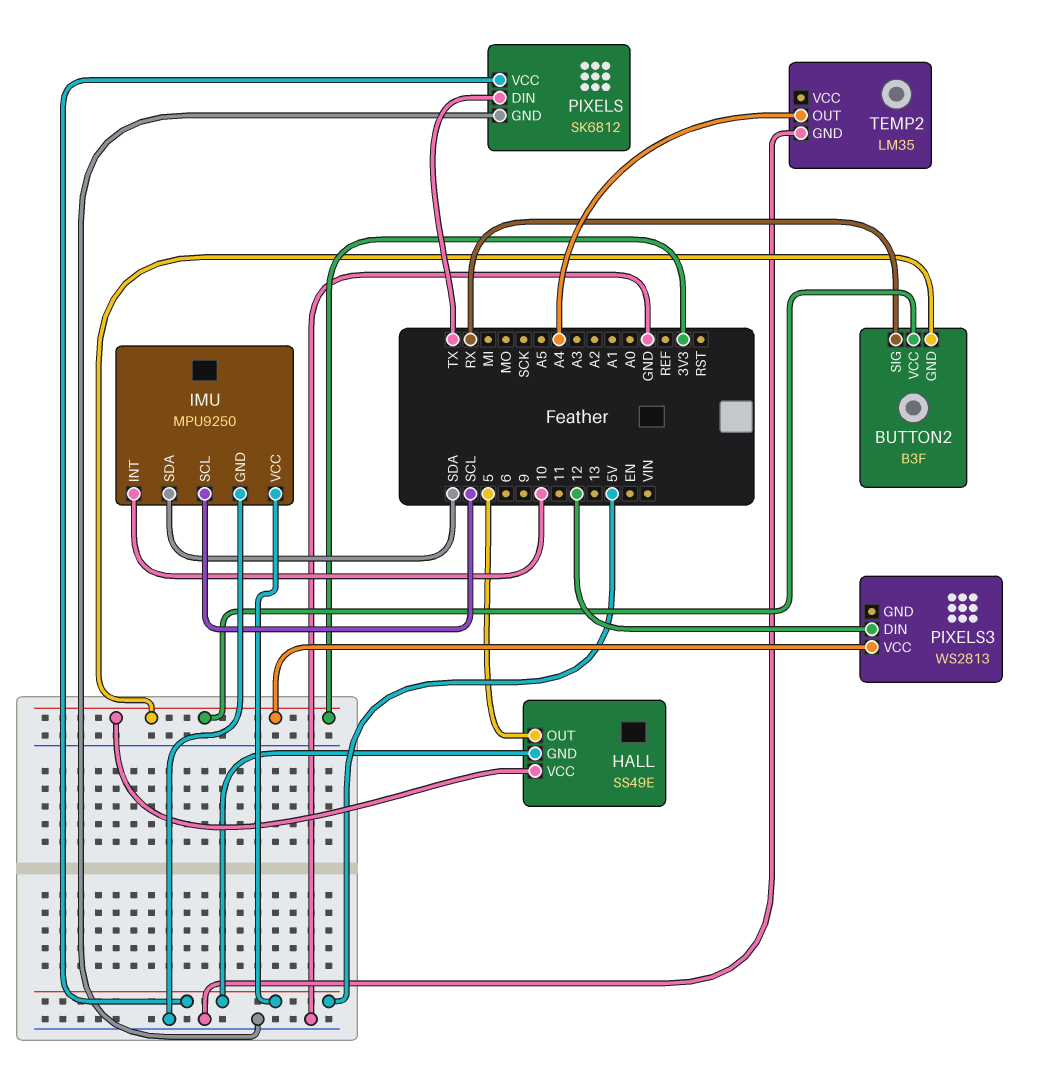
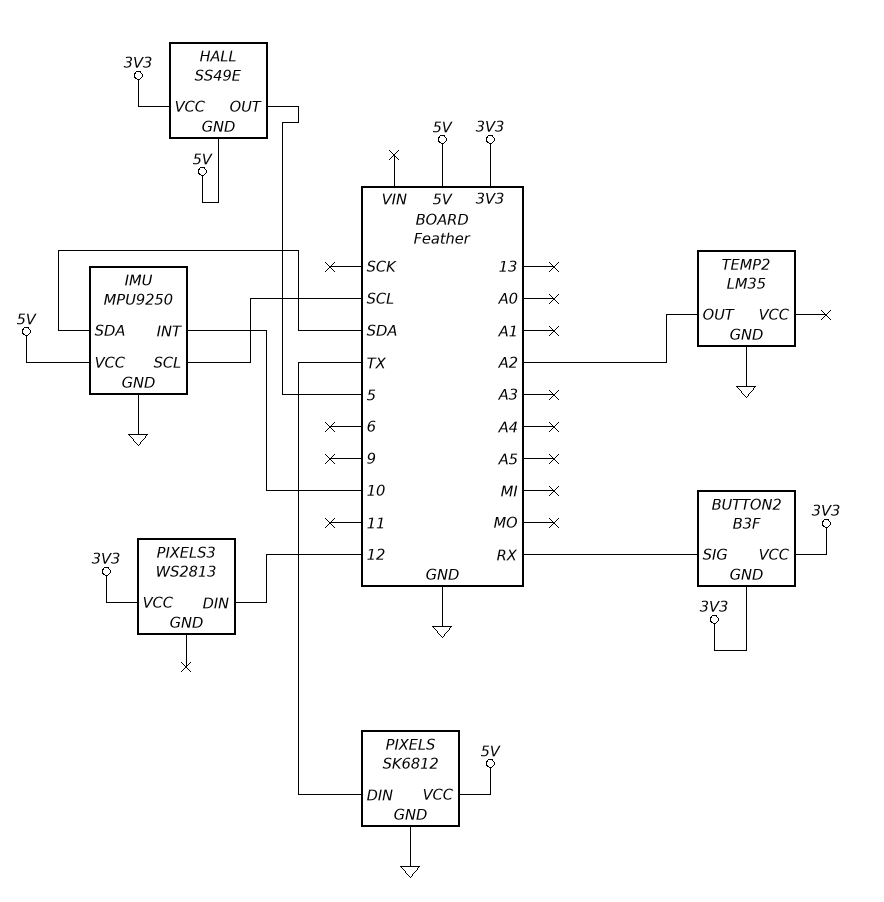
TEMP2 pin OUT: A4 -> A2

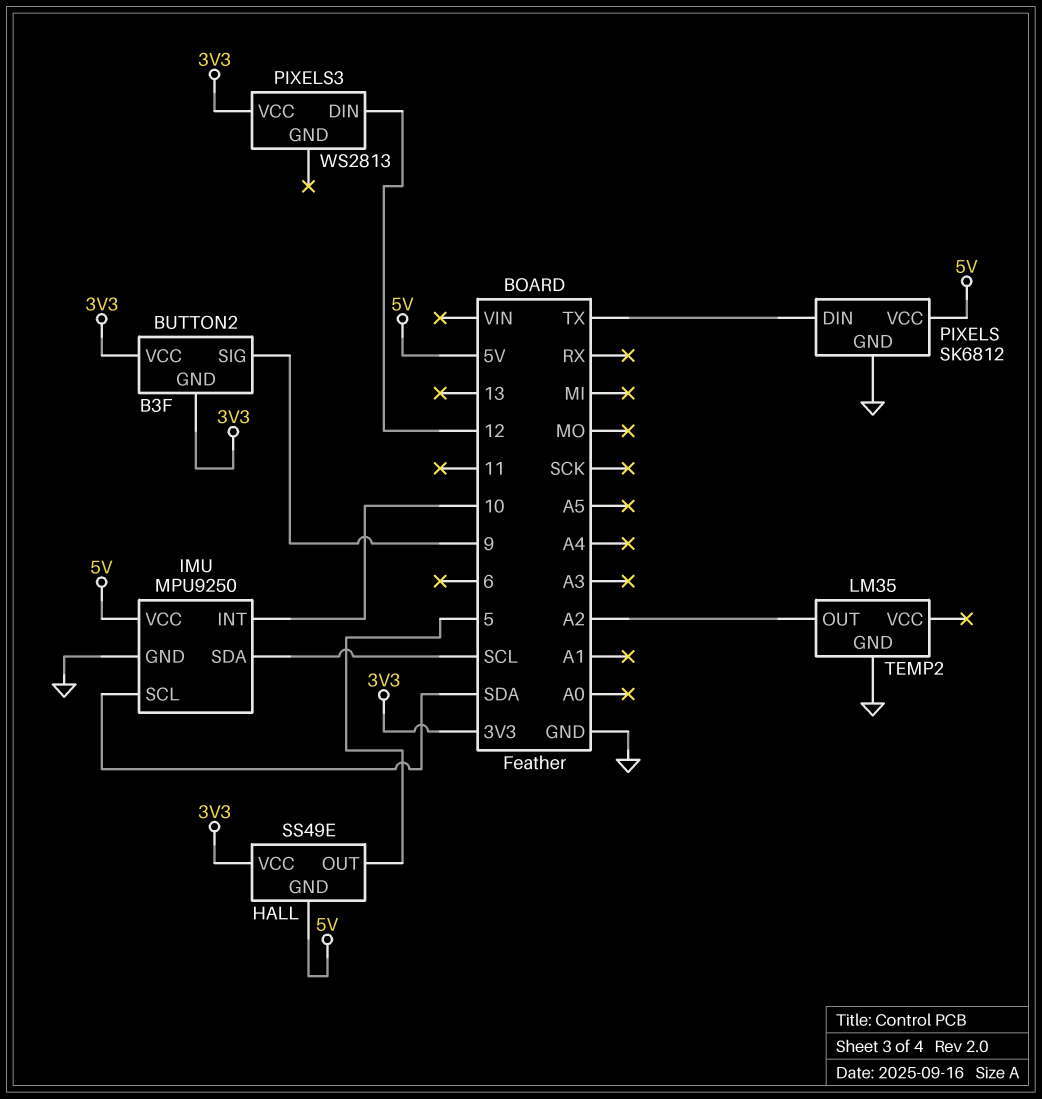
BUTTON2 pin SIG: RX -> 9
IMU pin SCL: SCL -> SDA
IMU pin SDA: SDA -> SCL

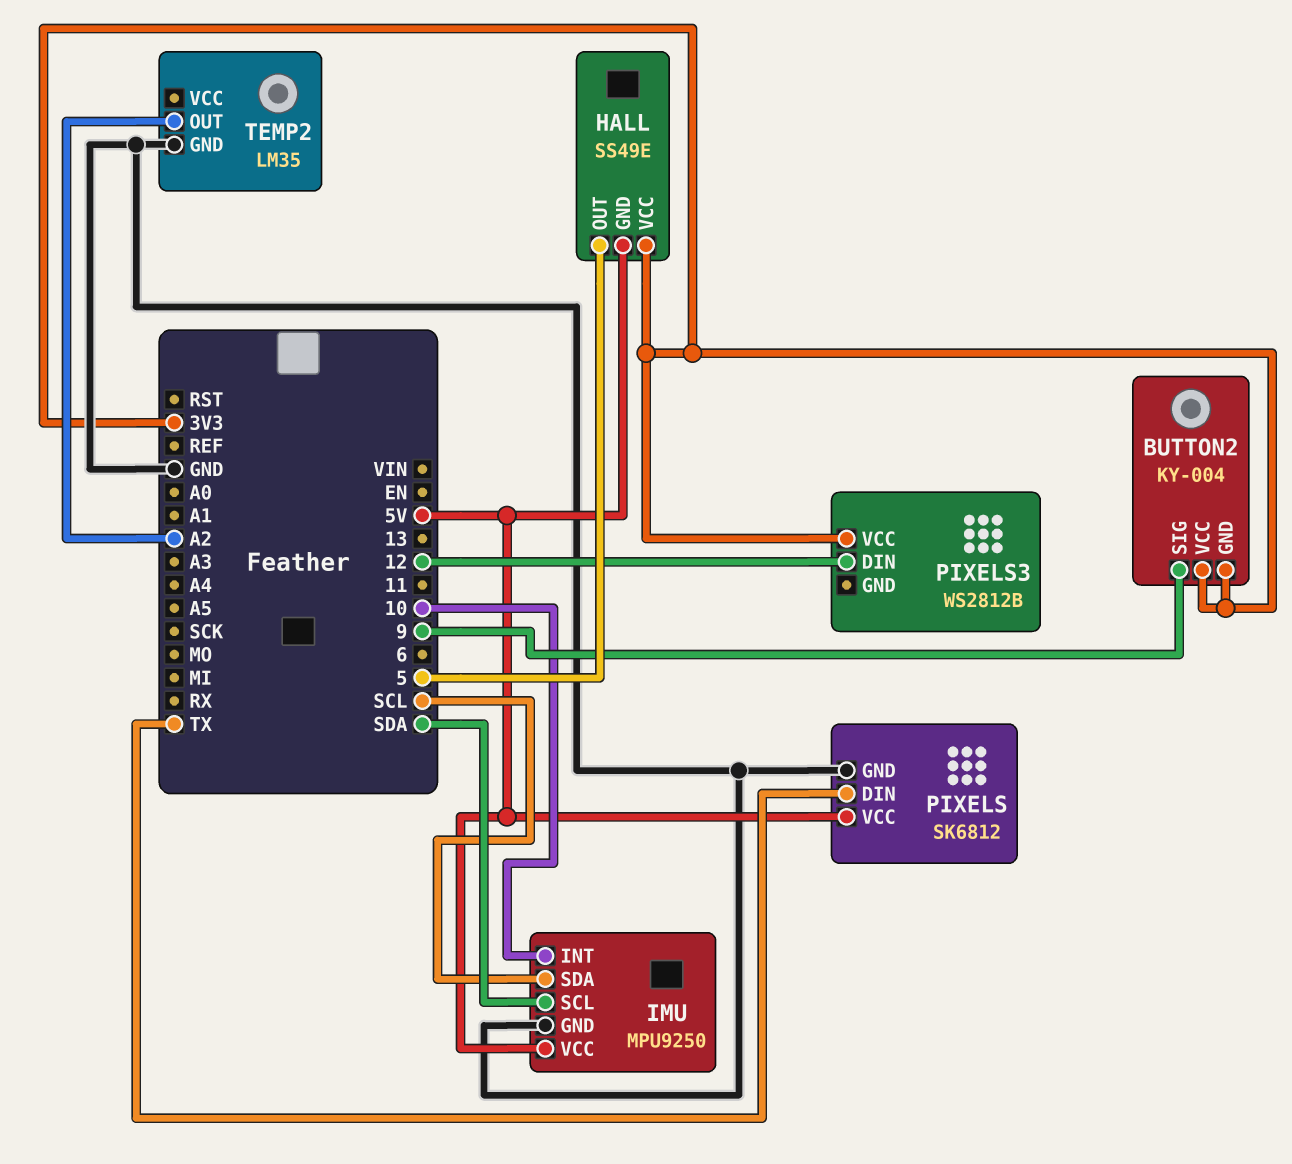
BUTTON2: B3F -> KY-004
PIXELS3: WS2813 -> WS2812B

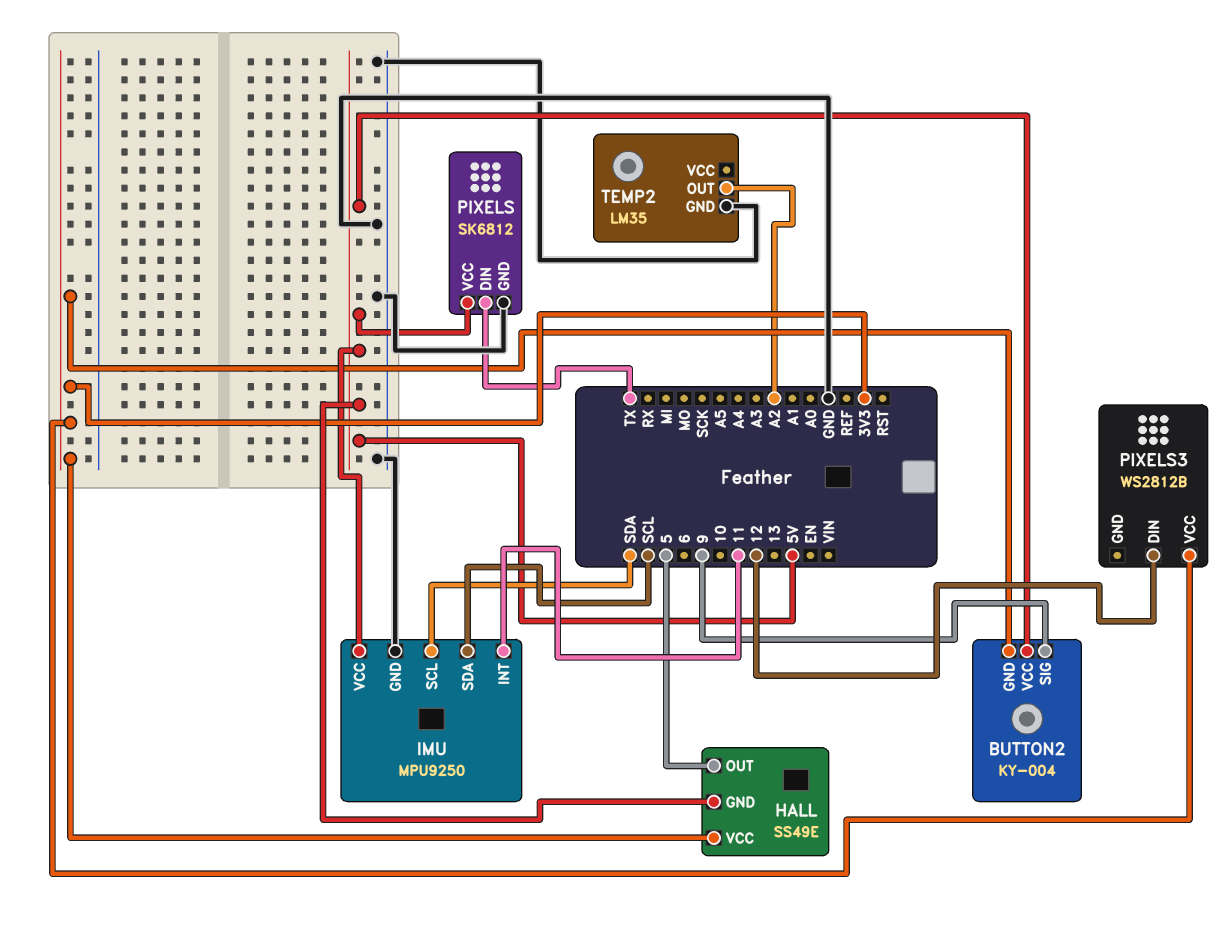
BUTTON2 pin VCC: 3V3 -> 5V
IMU pin INT: 10 -> 11

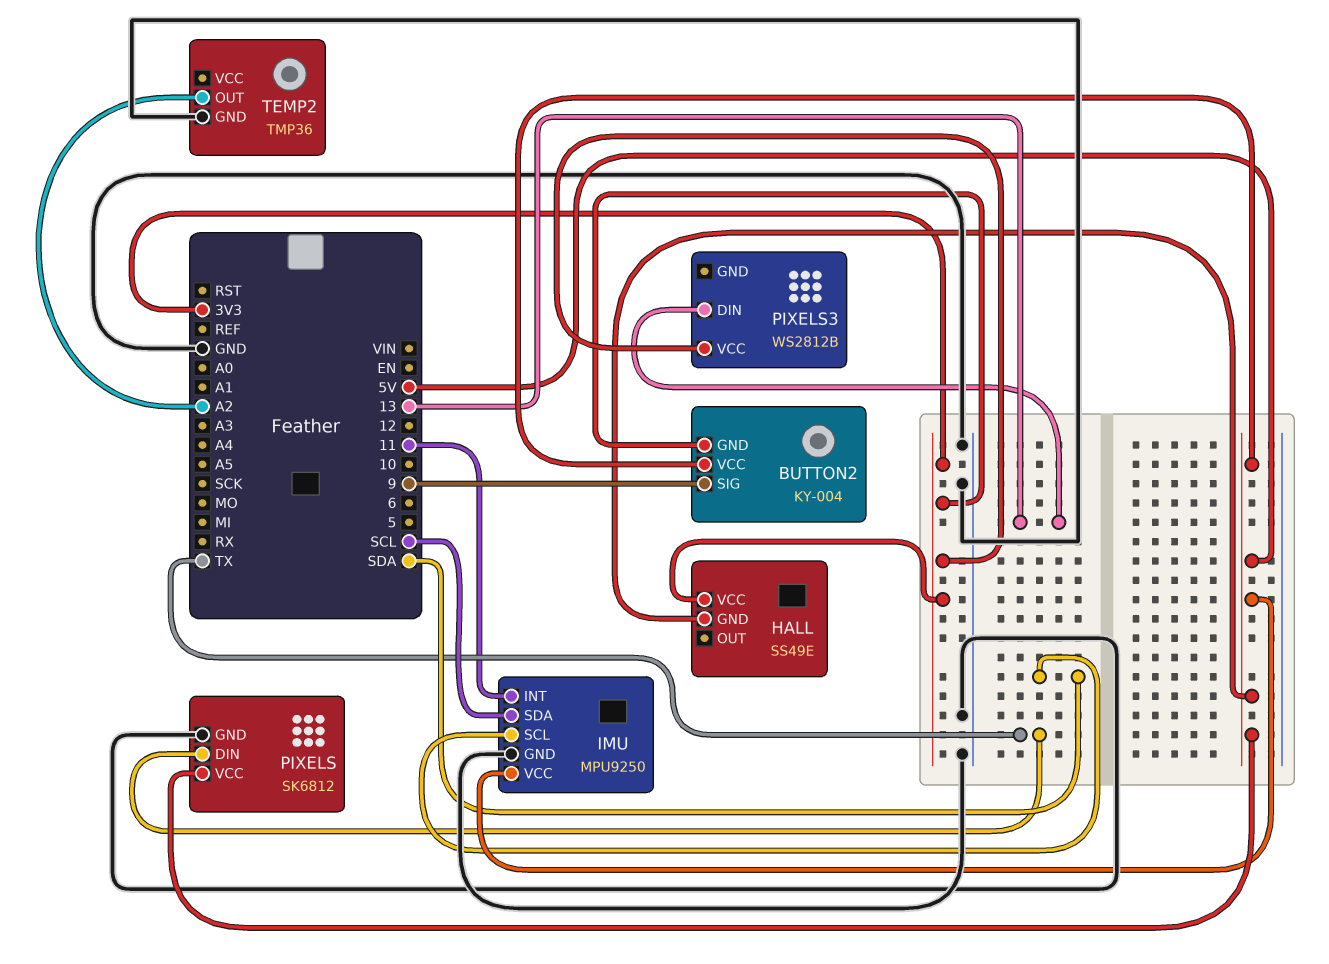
HALL pin OUT: 5 -> none
PIXELS3 pin DIN: 12 -> 13
TEMP2: LM35 -> TMP36

